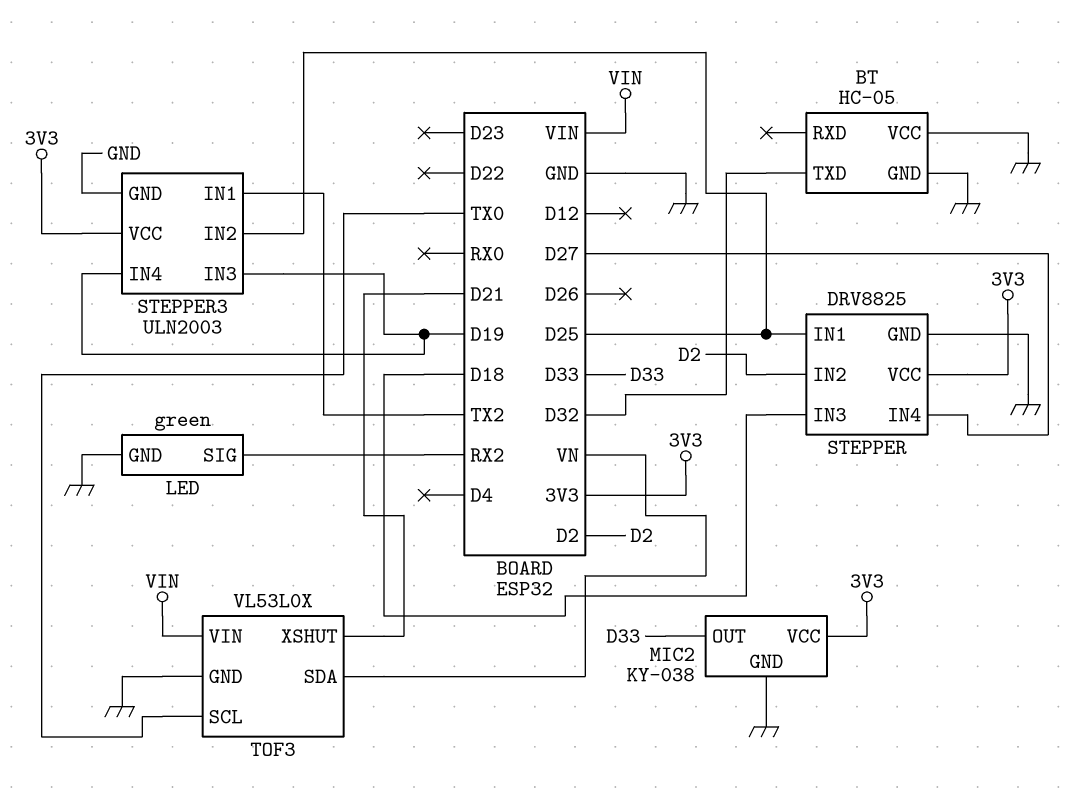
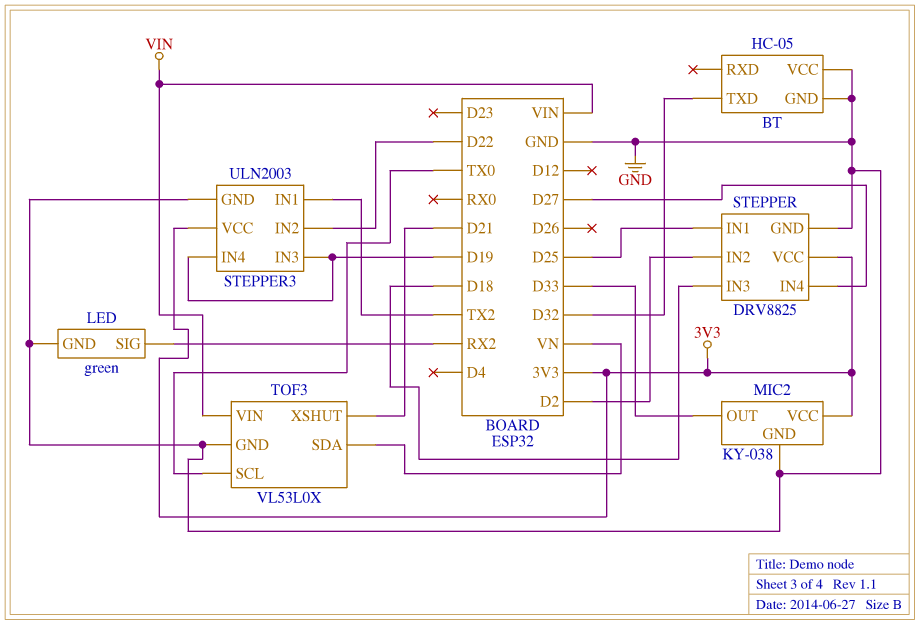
STEPPER3 pin IN2: D25 -> D22

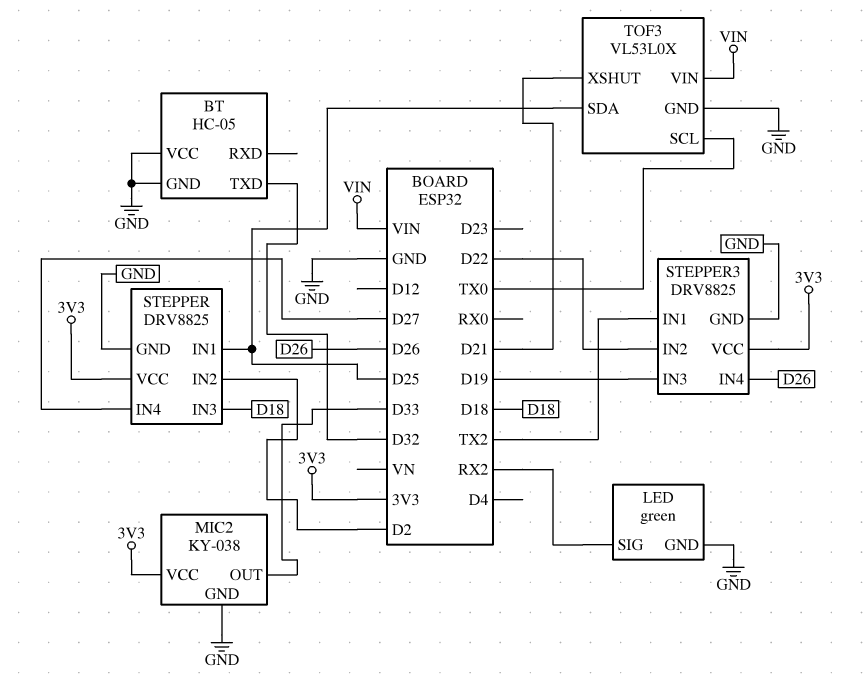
STEPPER3: ULN2003 -> DRV8825
STEPPER3 pin IN4: D19 -> D26
TOF3 pin SDA: VN -> D25

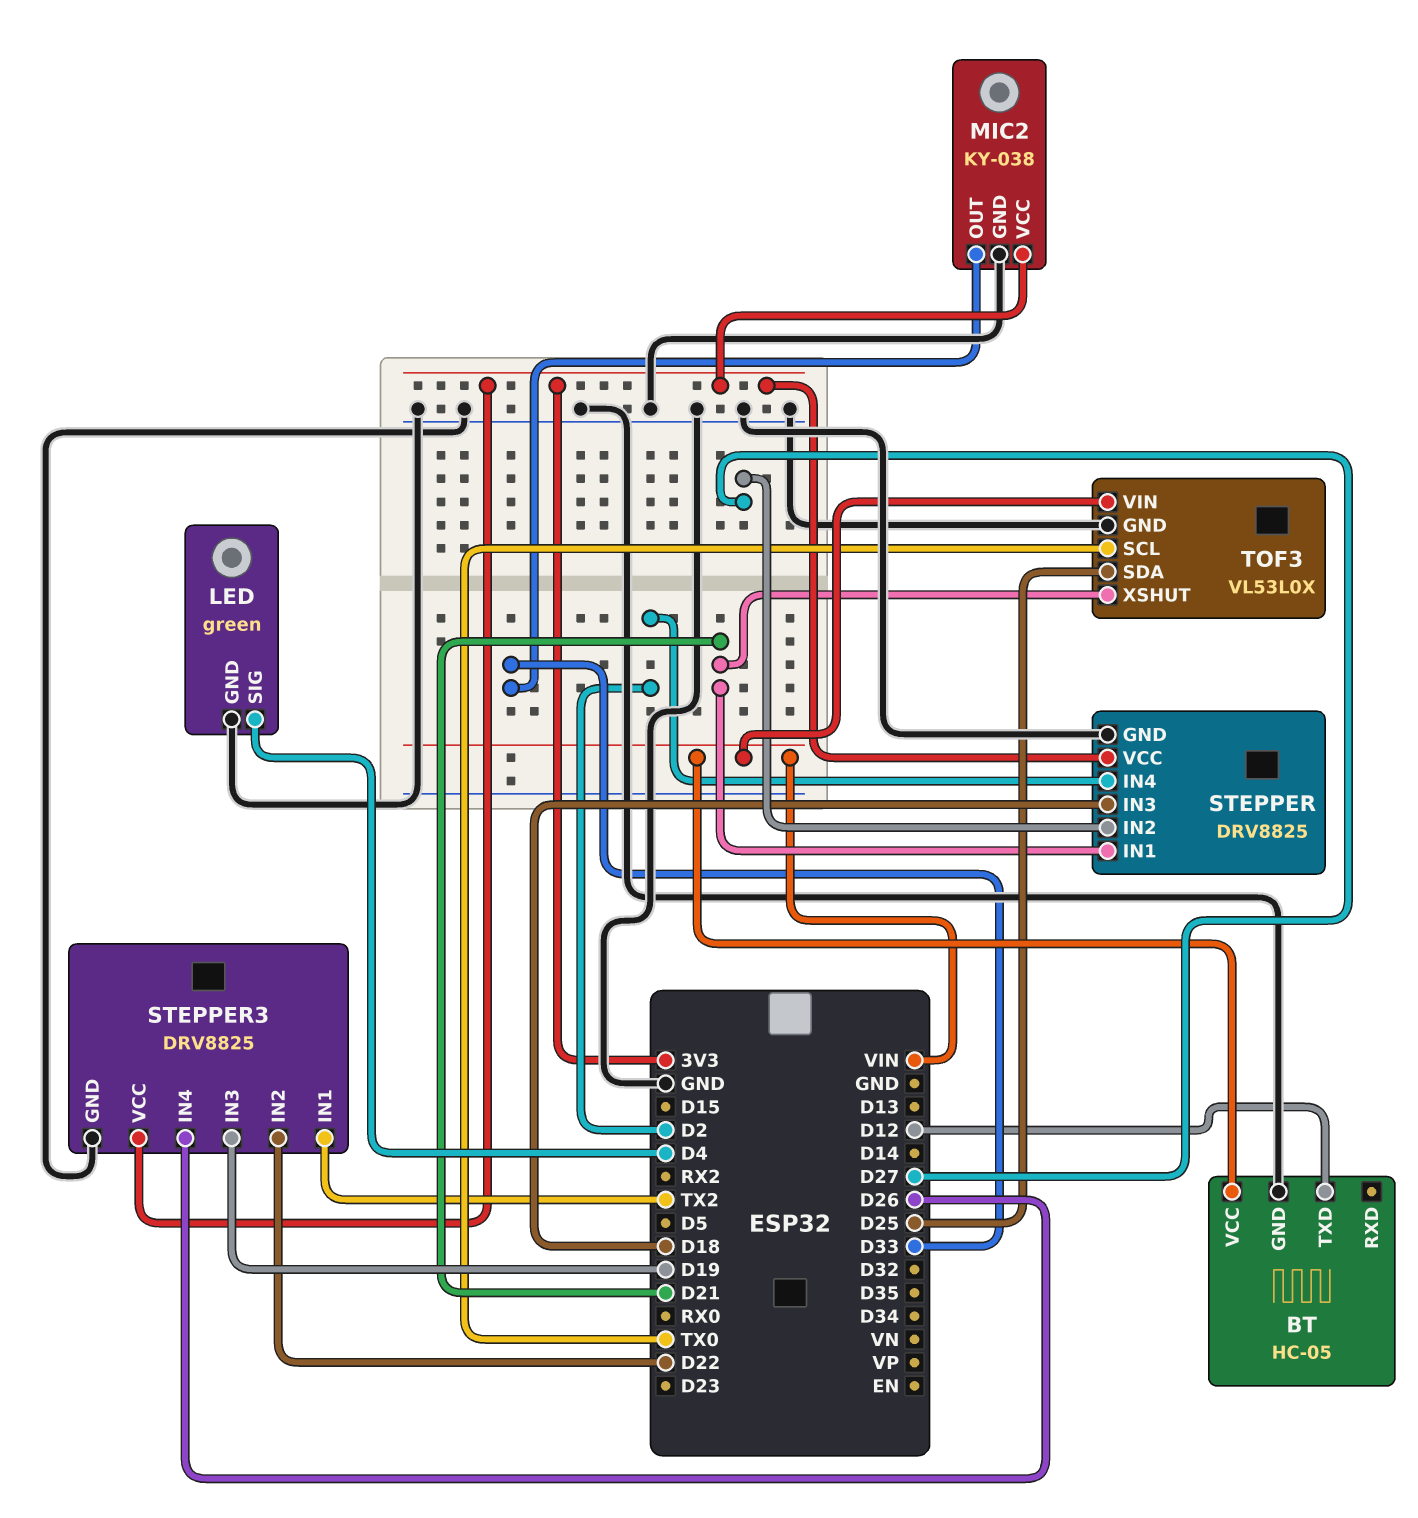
BT pin TXD: D32 -> D12
BT pin VCC: GND -> VIN
LED pin SIG: RX2 -> D4
STEPPER pin IN1: D25 -> D21
STEPPER pin IN2: D2 -> D27
STEPPER pin IN4: D27 -> D2

